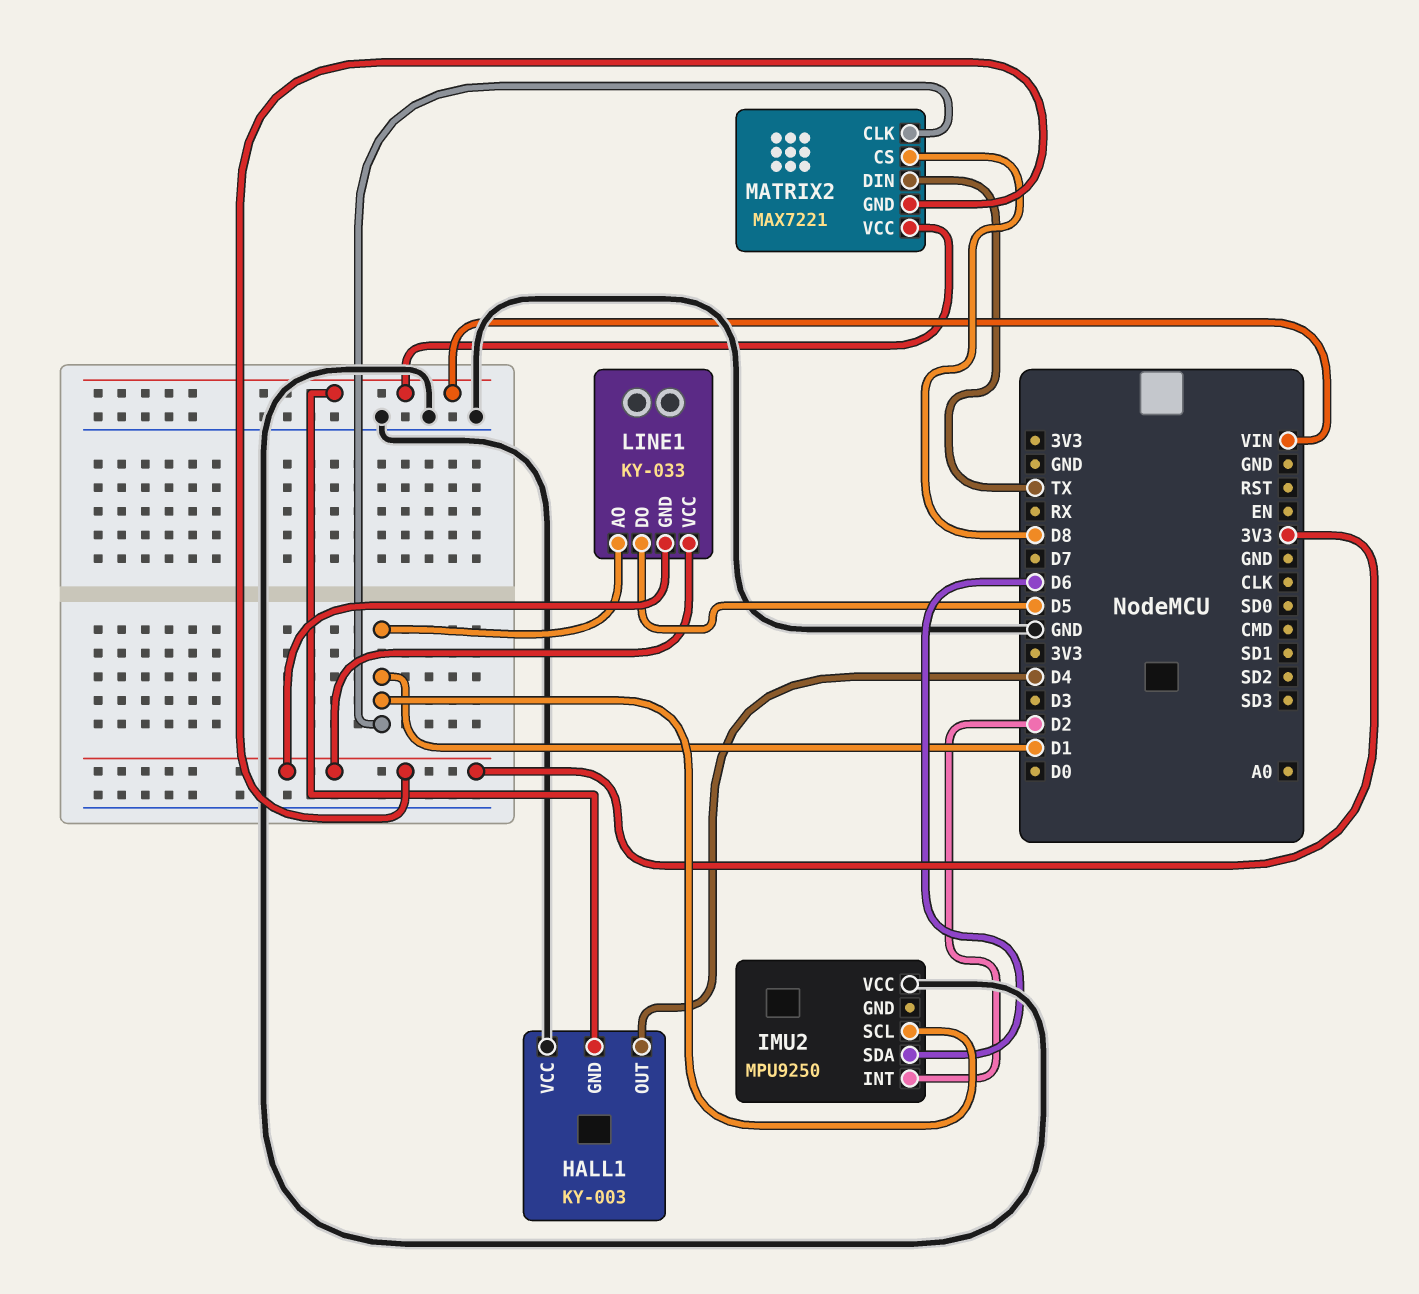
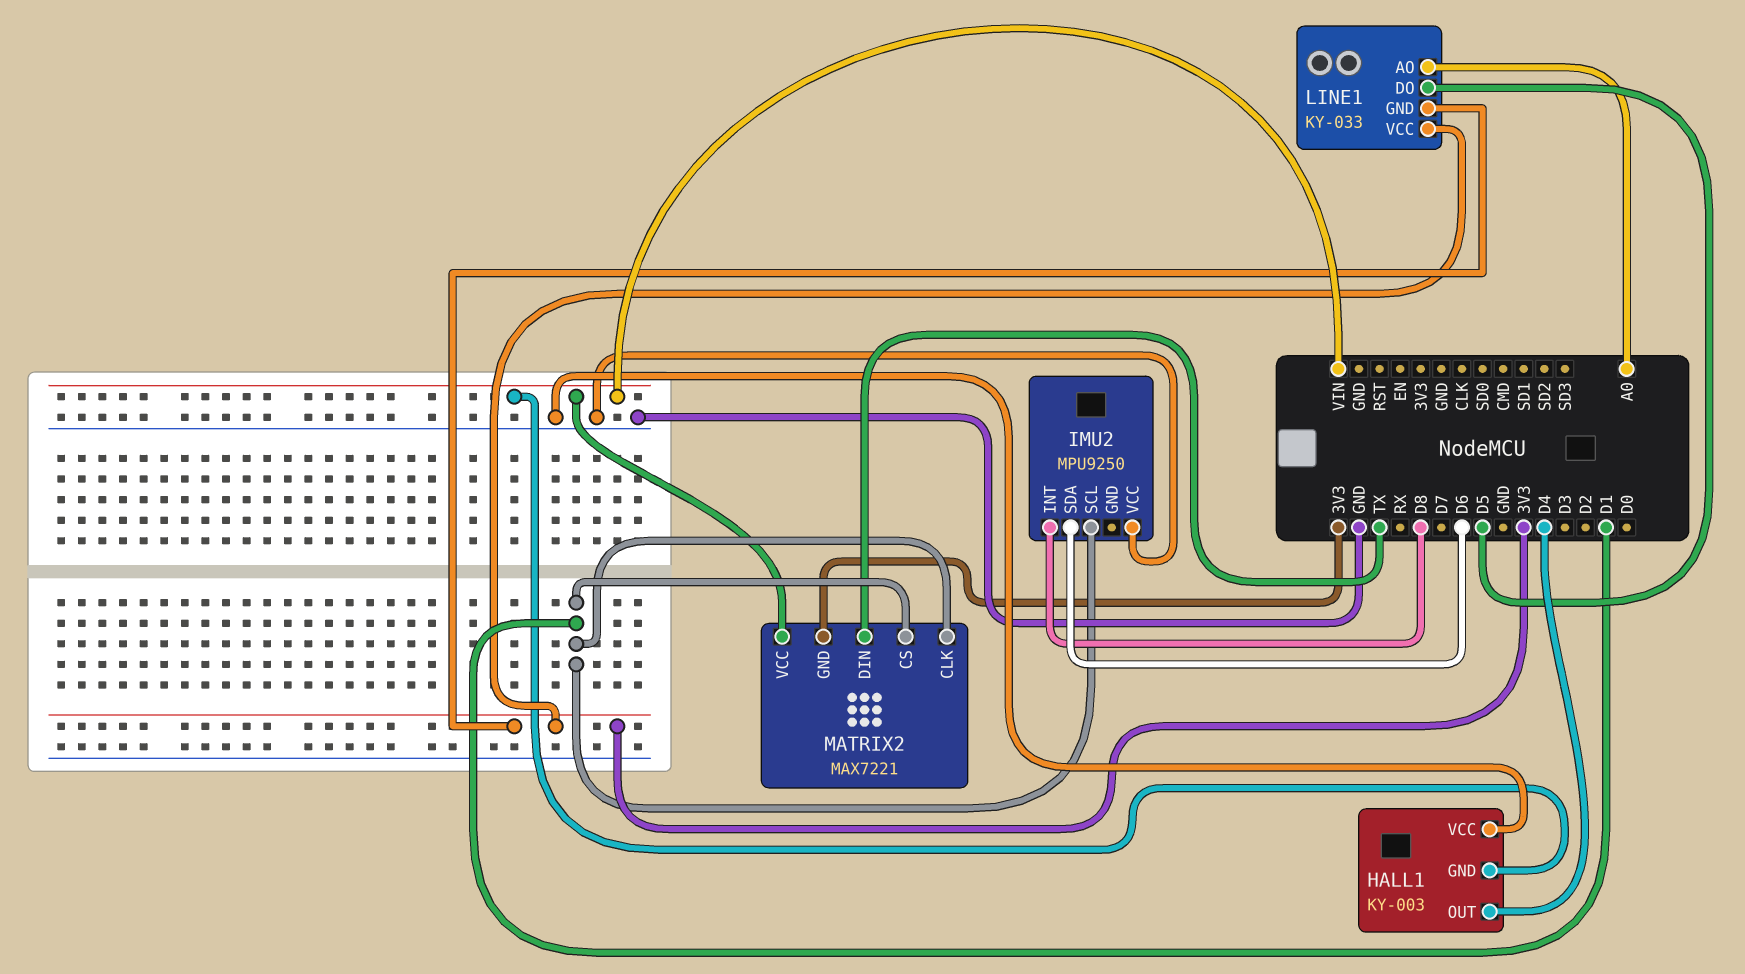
IMU2 pin INT: D2 -> D8
LINE1 pin AO: D1 -> A0
MATRIX2 pin CS: D8 -> D1

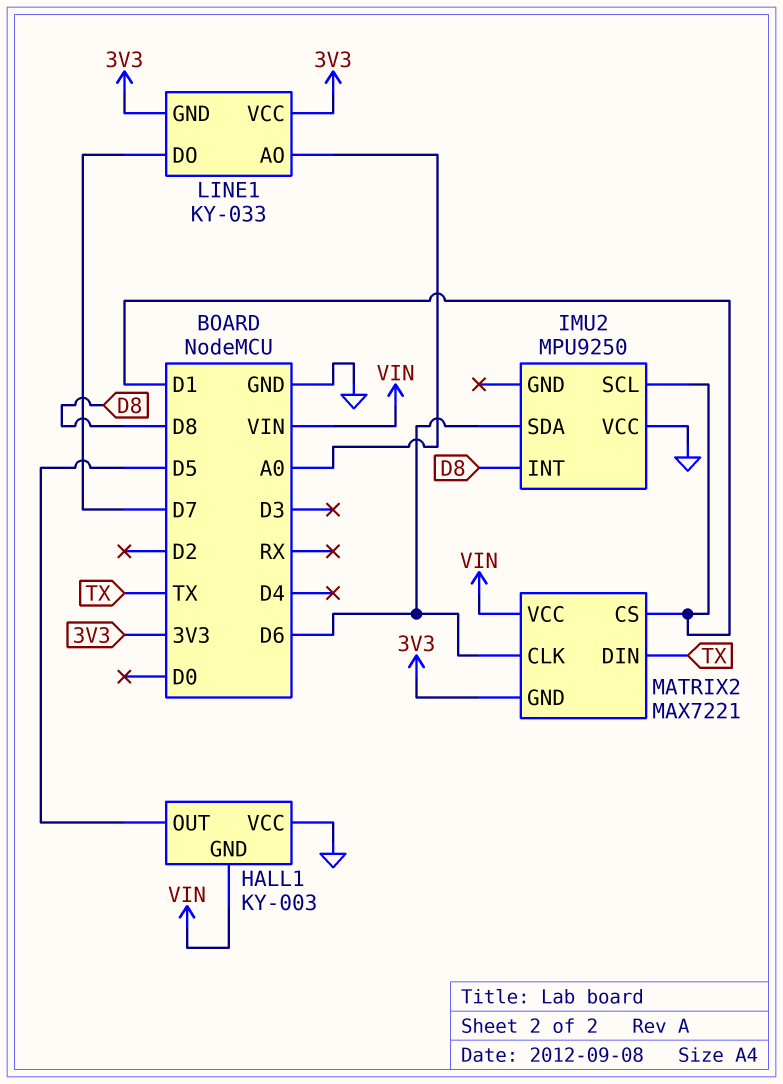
HALL1 pin OUT: D4 -> D5
LINE1 pin DO: D5 -> D7
MATRIX2 pin CLK: D1 -> D6

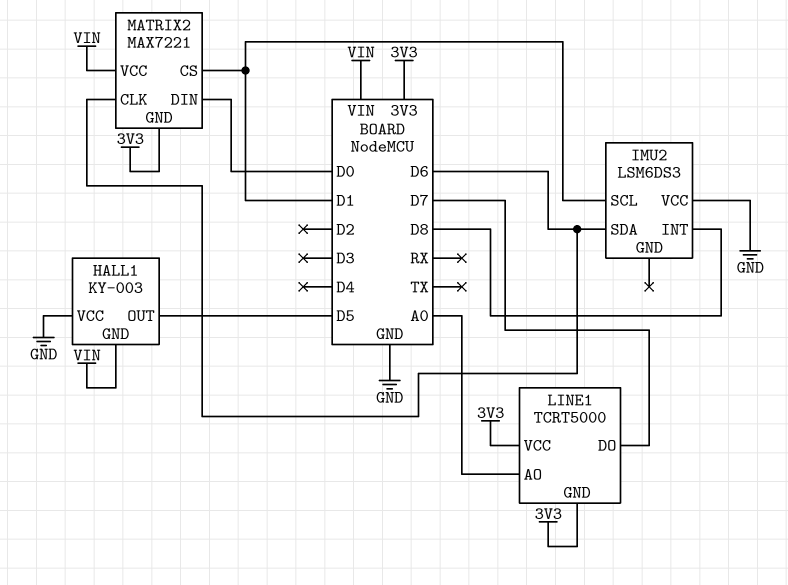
IMU2: MPU9250 -> LSM6DS3
LINE1: KY-033 -> TCRT5000
MATRIX2 pin DIN: TX -> D0

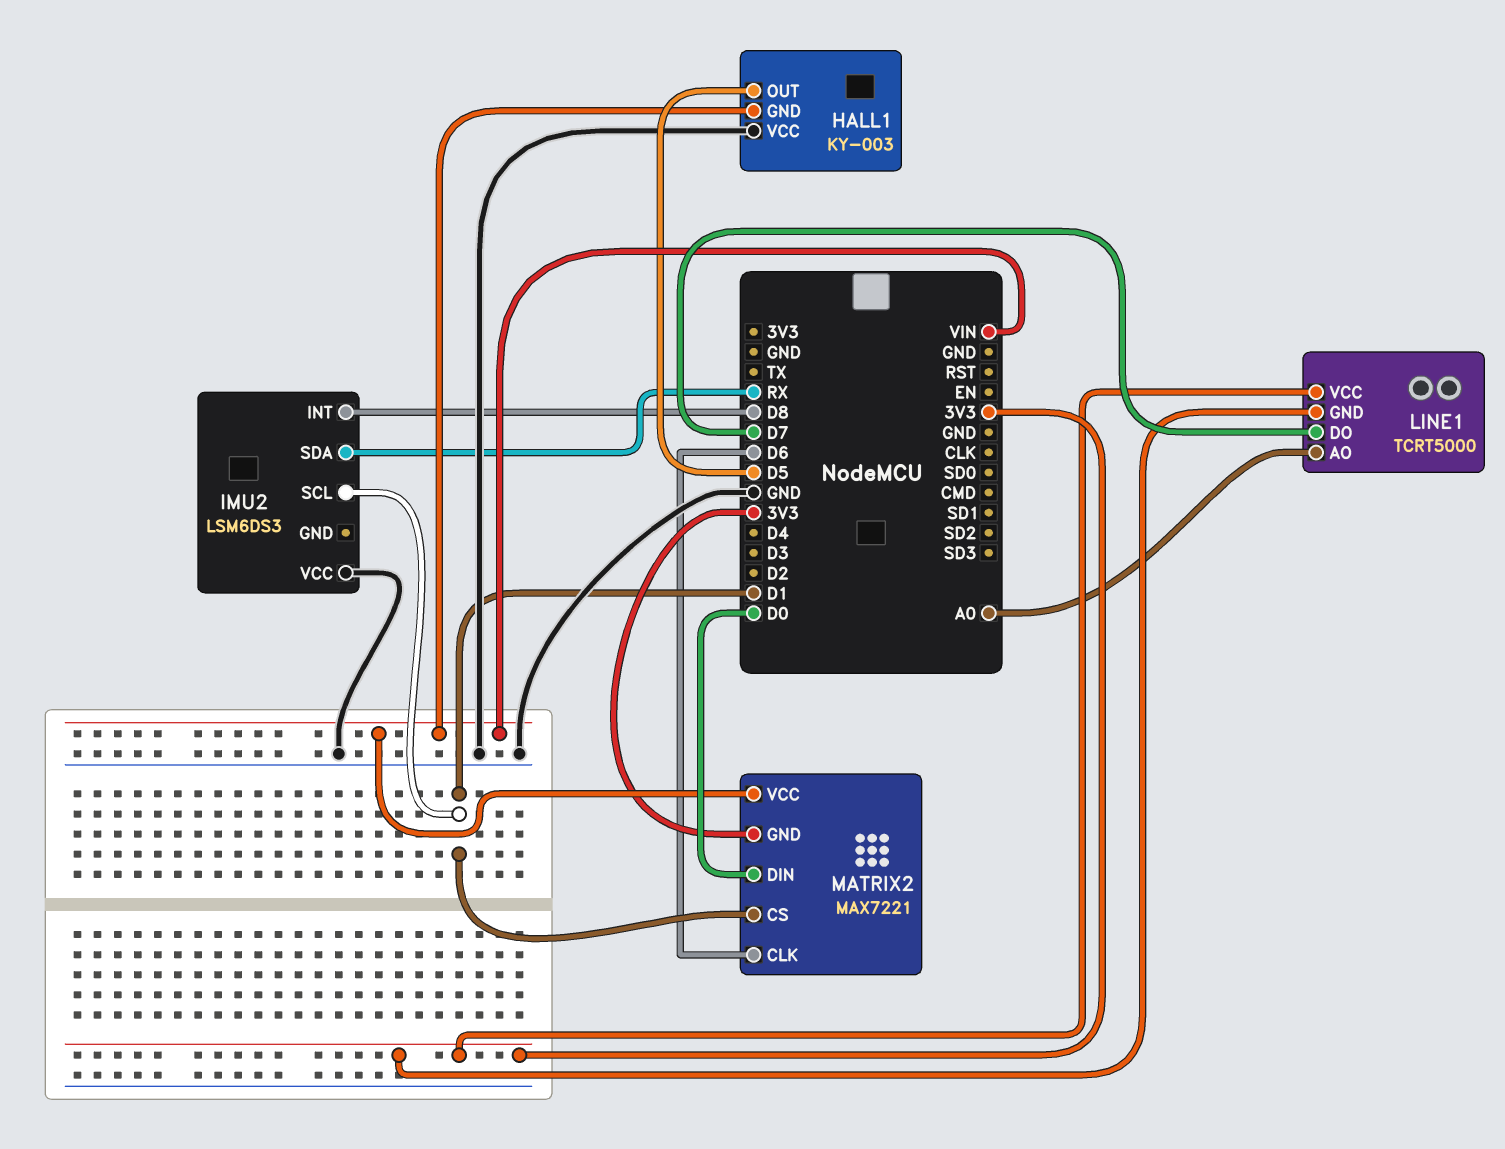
IMU2 pin SDA: D6 -> RX

